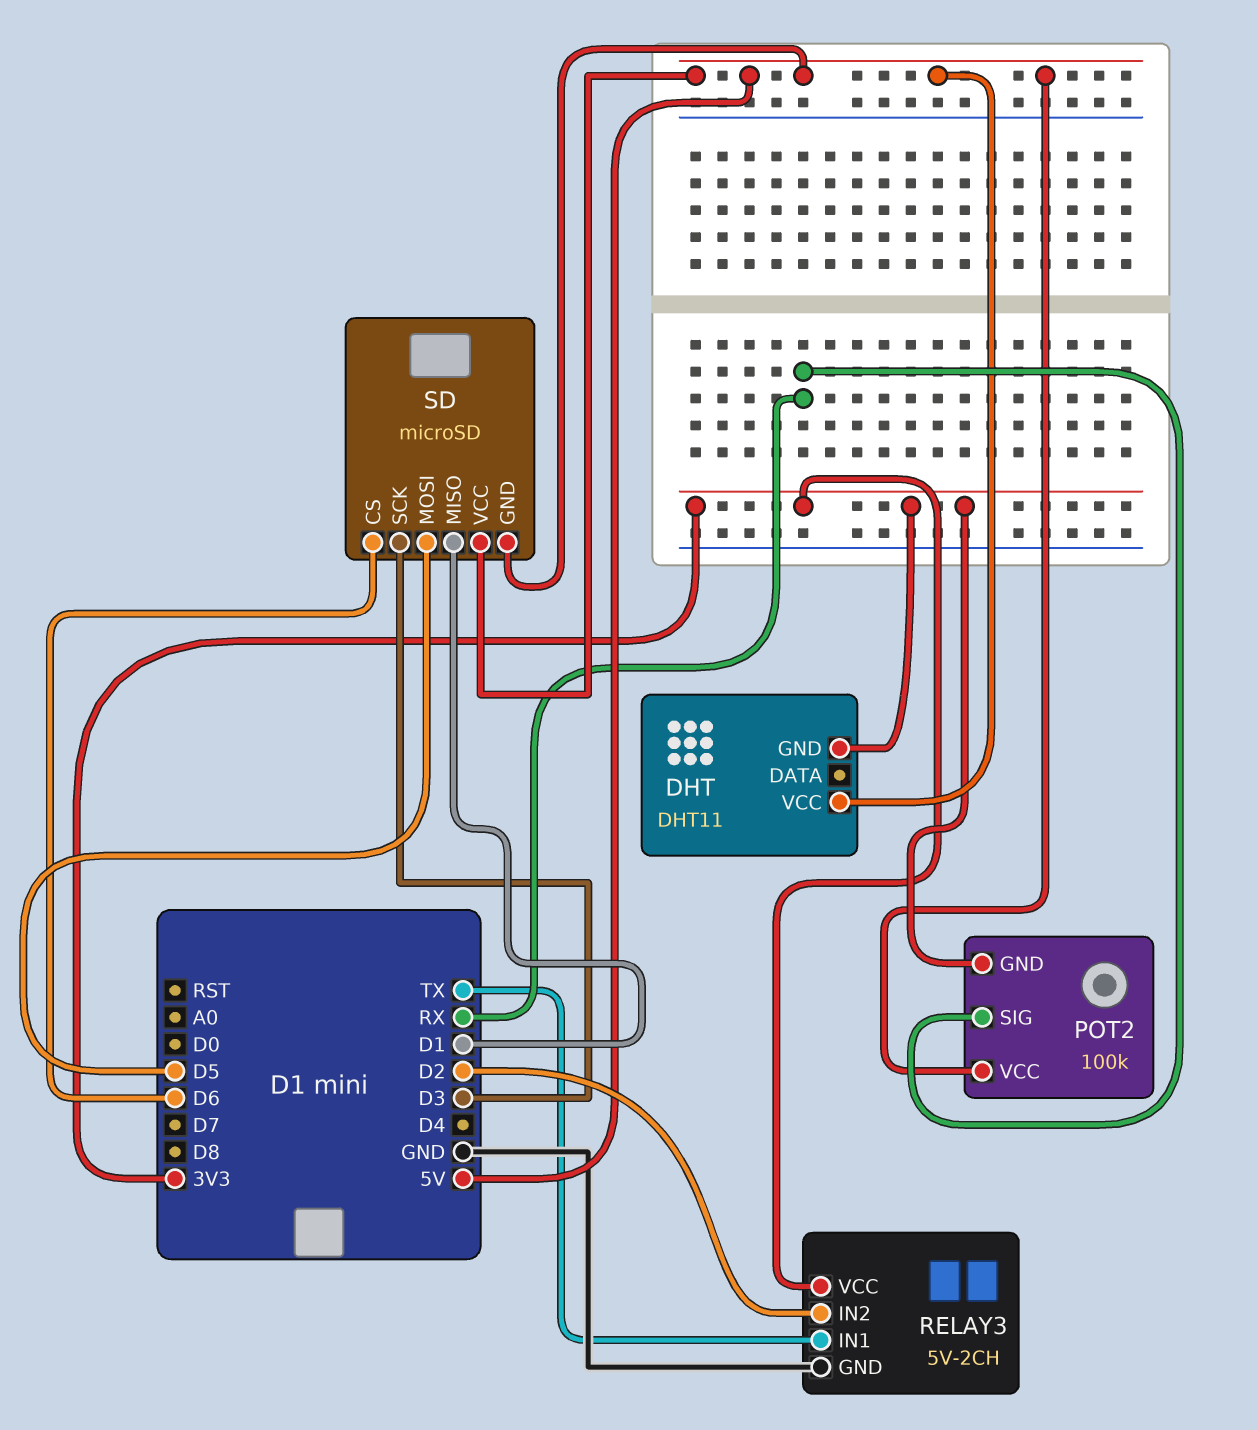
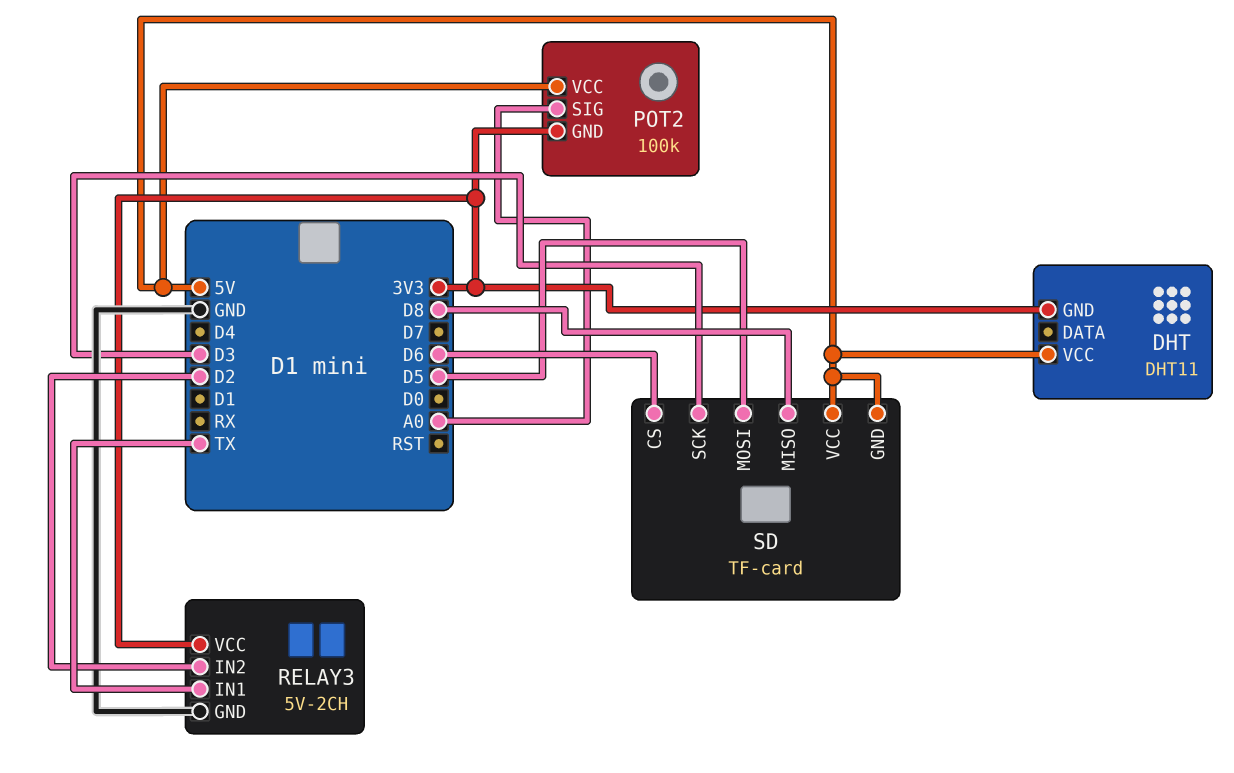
POT2 pin SIG: RX -> A0
SD: microSD -> TF-card
SD pin MISO: D1 -> D8

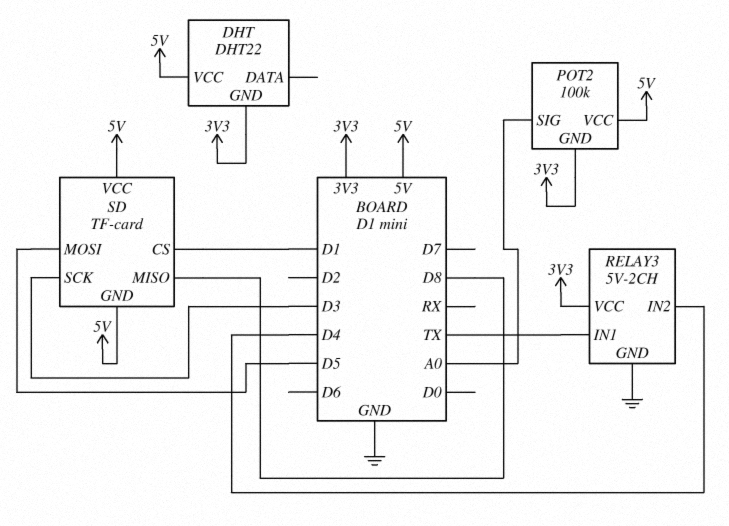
DHT: DHT11 -> DHT22
RELAY3 pin IN2: D2 -> D4
SD pin CS: D6 -> D1

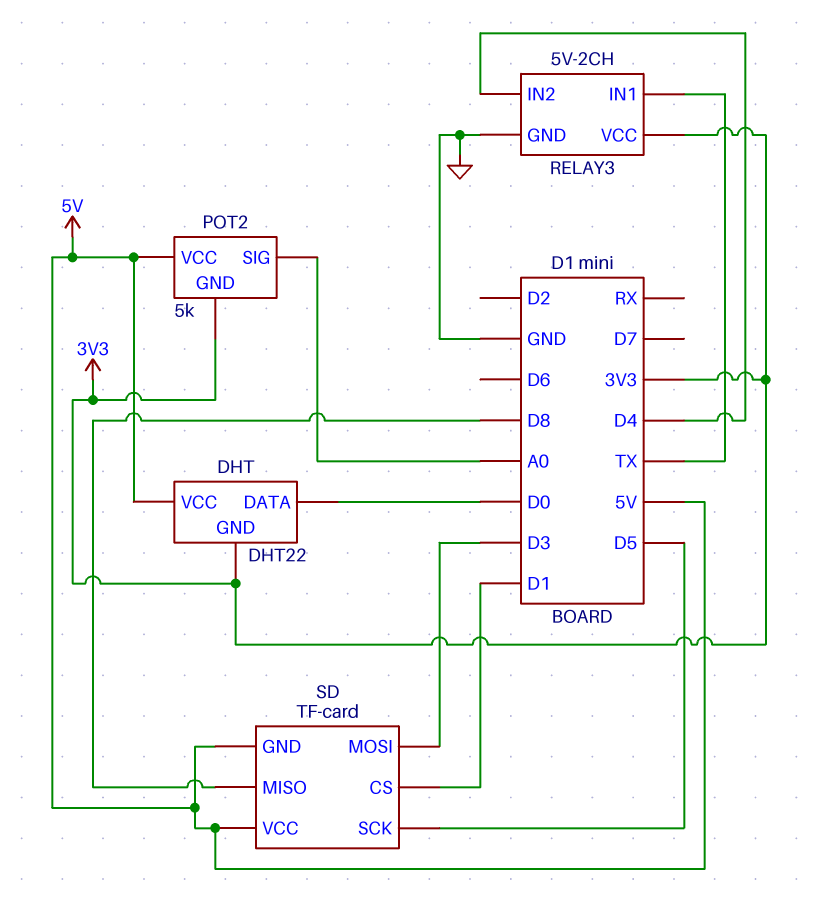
DHT pin DATA: none -> D0
POT2: 100k -> 5k
SD pin MOSI: D5 -> D3
SD pin SCK: D3 -> D5

